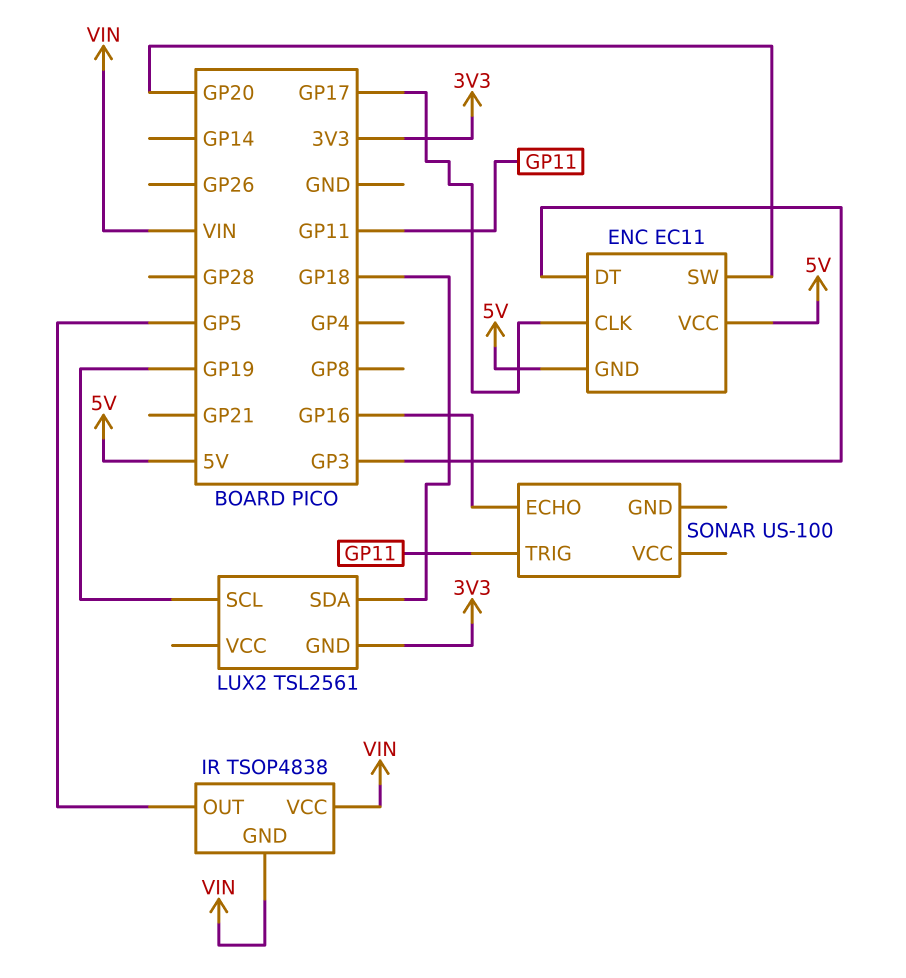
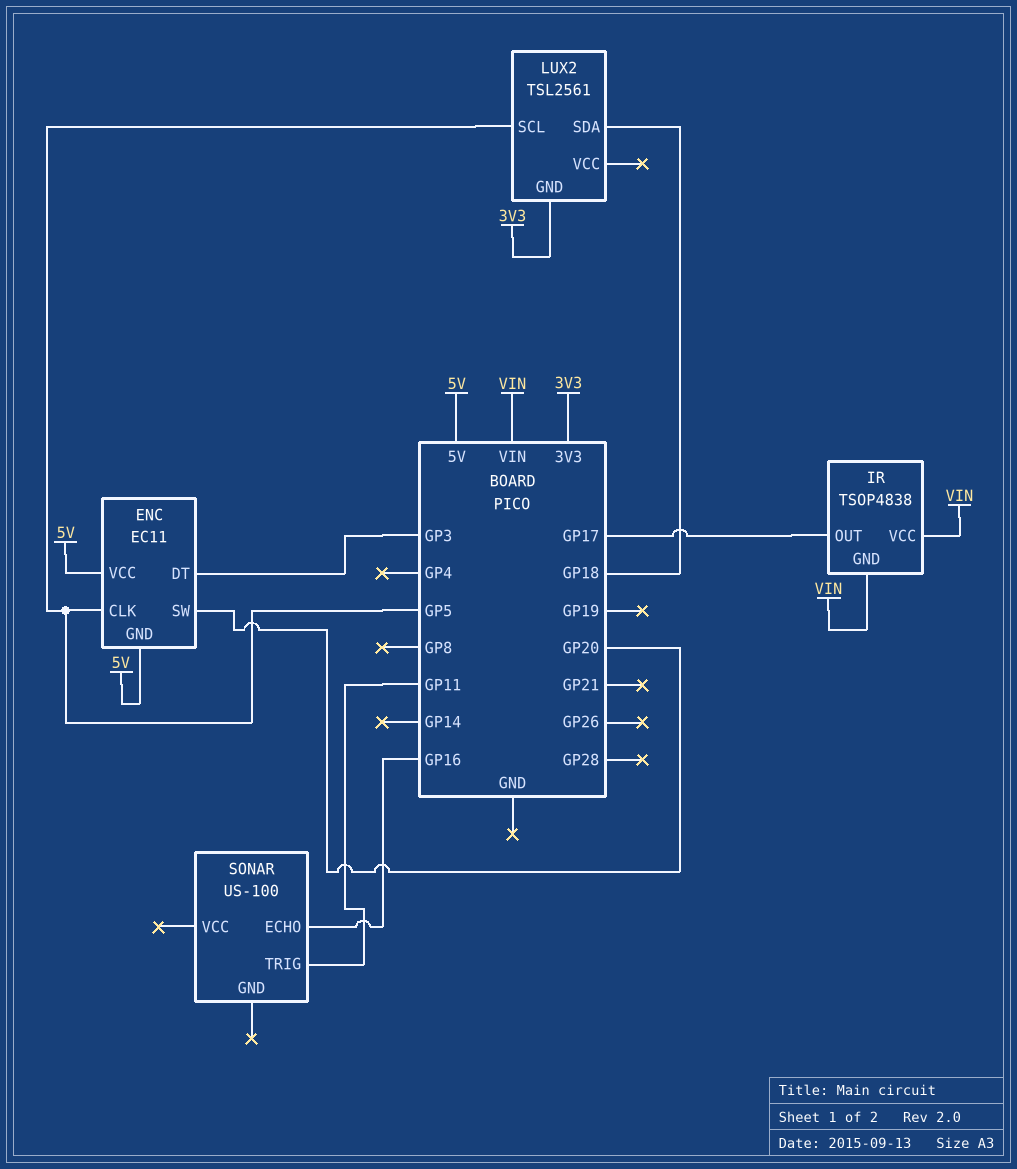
ENC pin CLK: GP17 -> GP5
IR pin OUT: GP5 -> GP17
LUX2 pin SCL: GP19 -> GP5

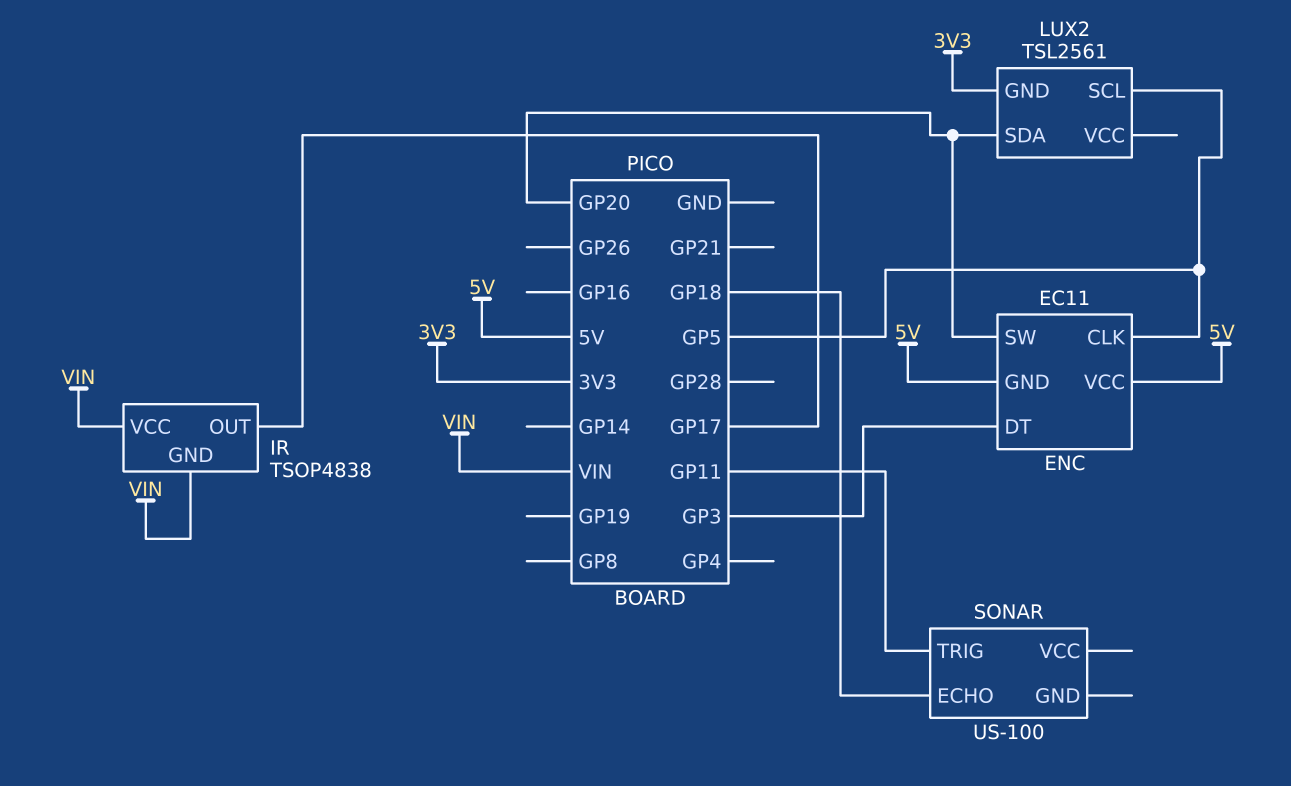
LUX2 pin SDA: GP18 -> GP20
SONAR pin ECHO: GP16 -> GP18

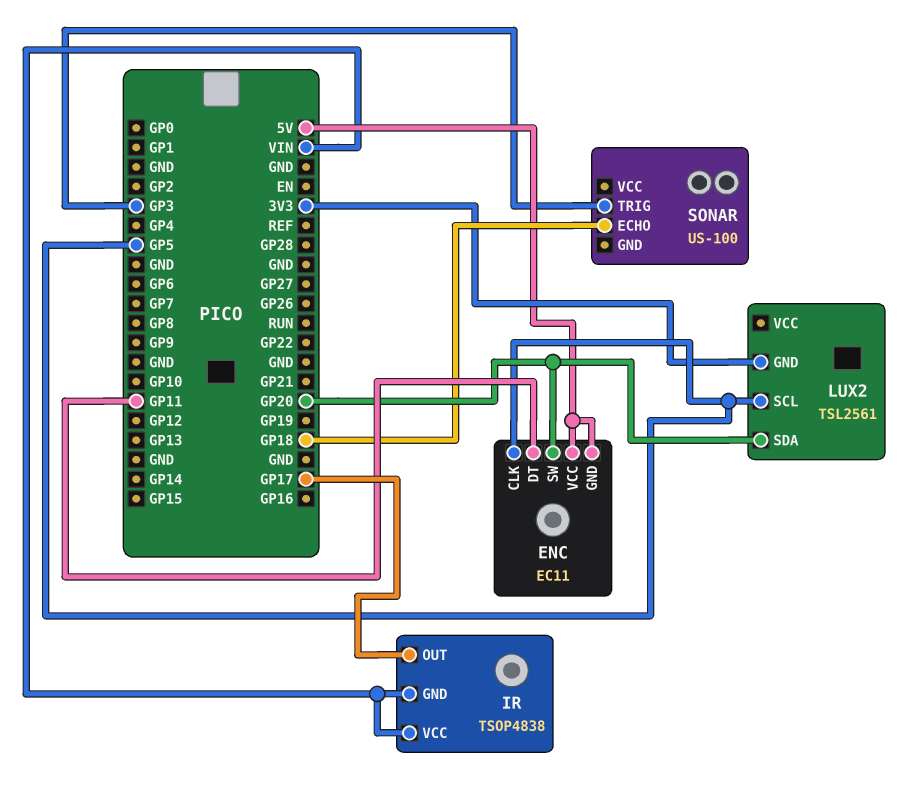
ENC pin DT: GP3 -> GP11
SONAR pin TRIG: GP11 -> GP3

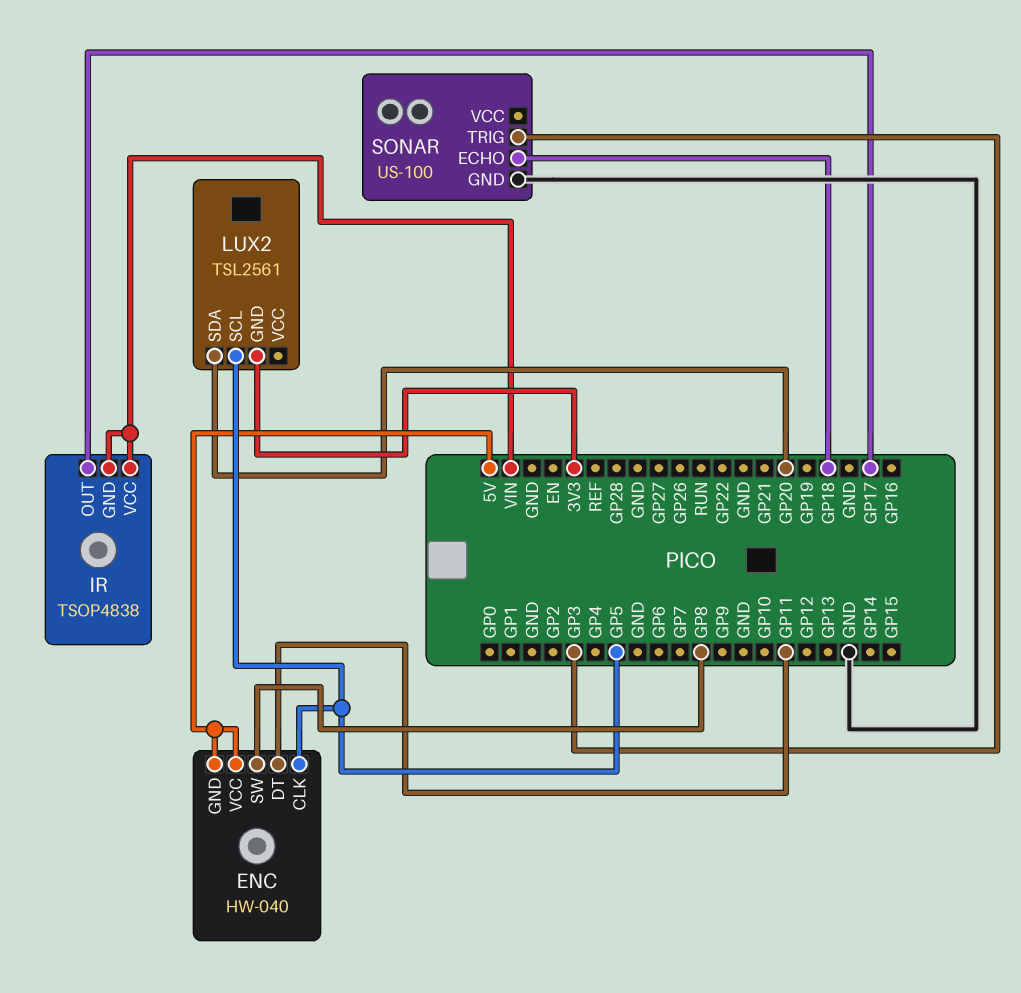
ENC: EC11 -> HW-040
ENC pin SW: GP20 -> GP8
SONAR pin GND: none -> GND

